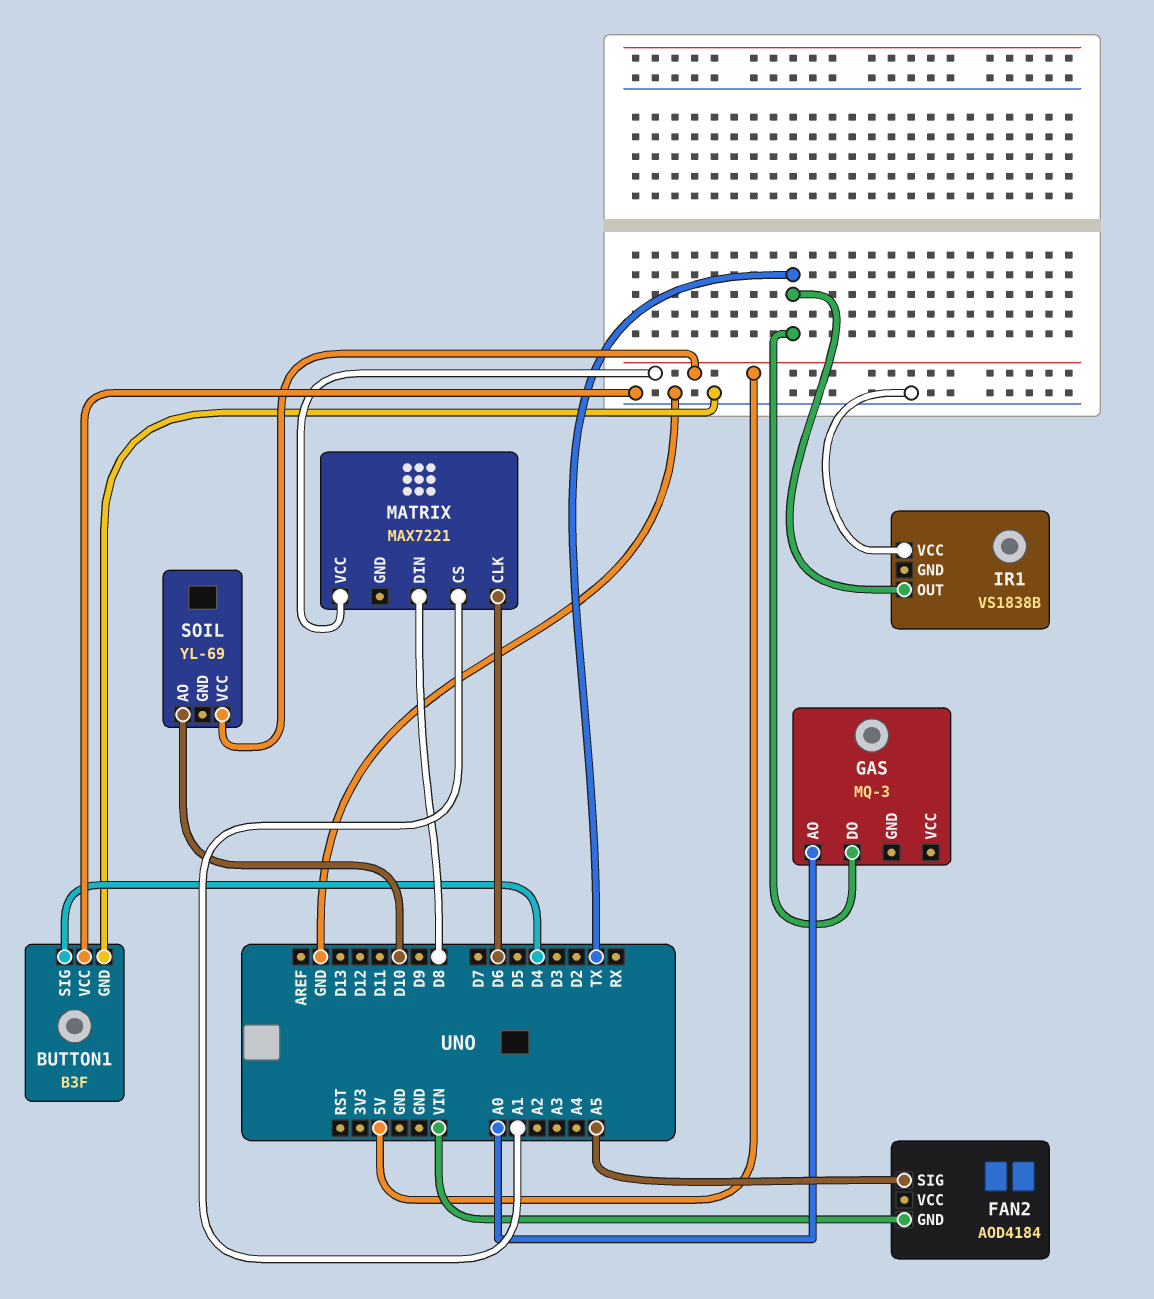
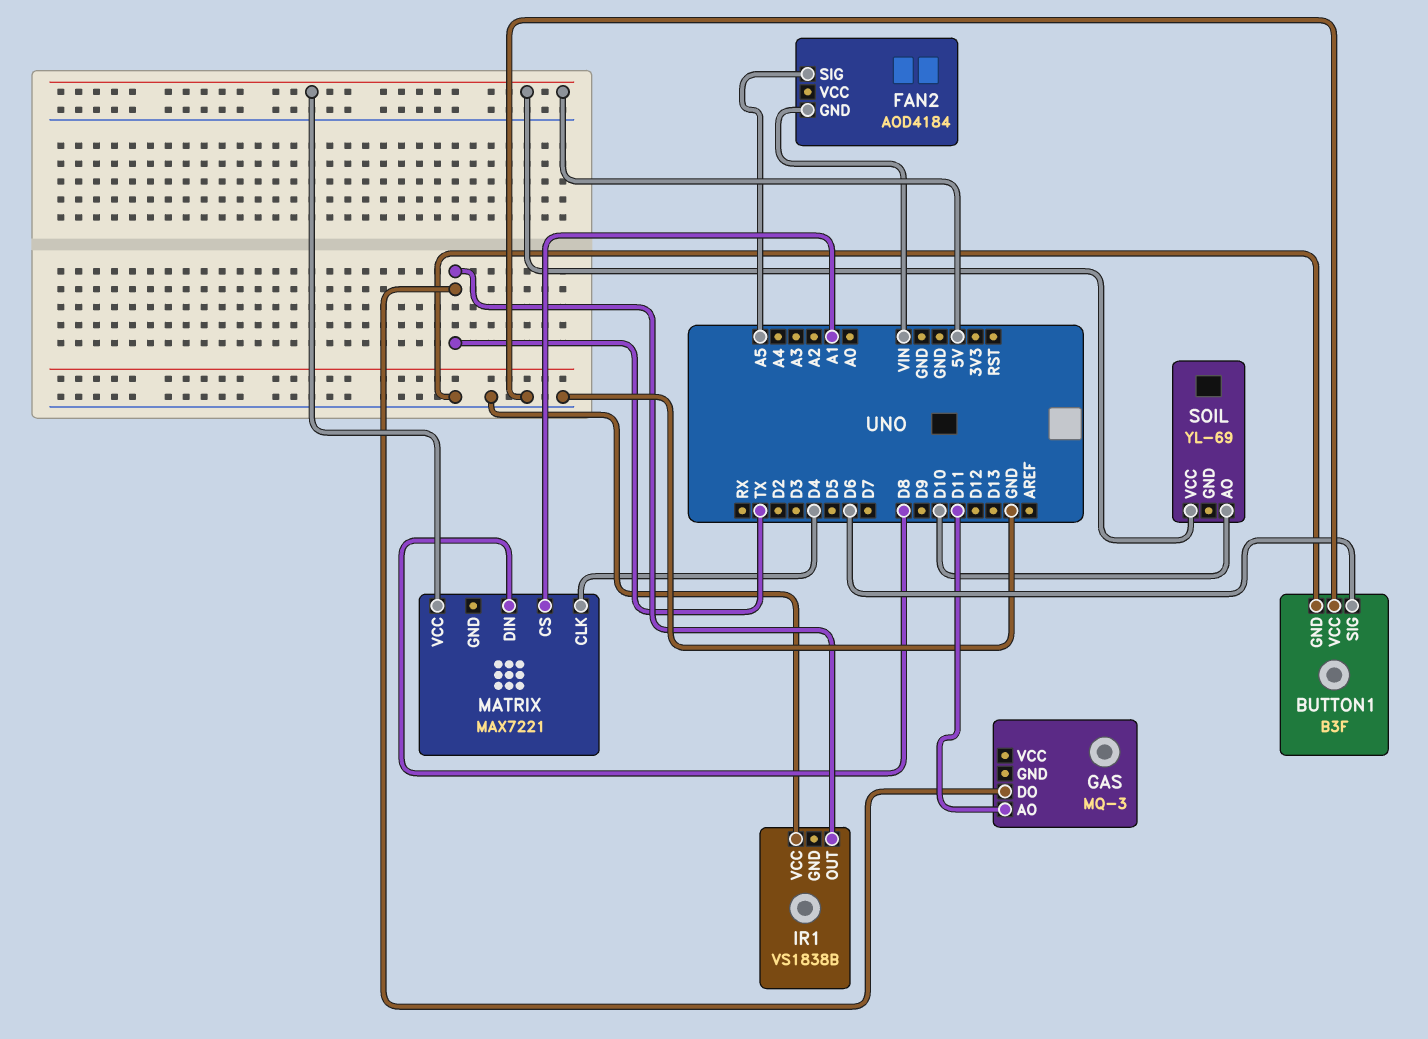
BUTTON1 pin SIG: D4 -> D6
GAS pin AO: A0 -> D11
MATRIX pin CLK: D6 -> D4

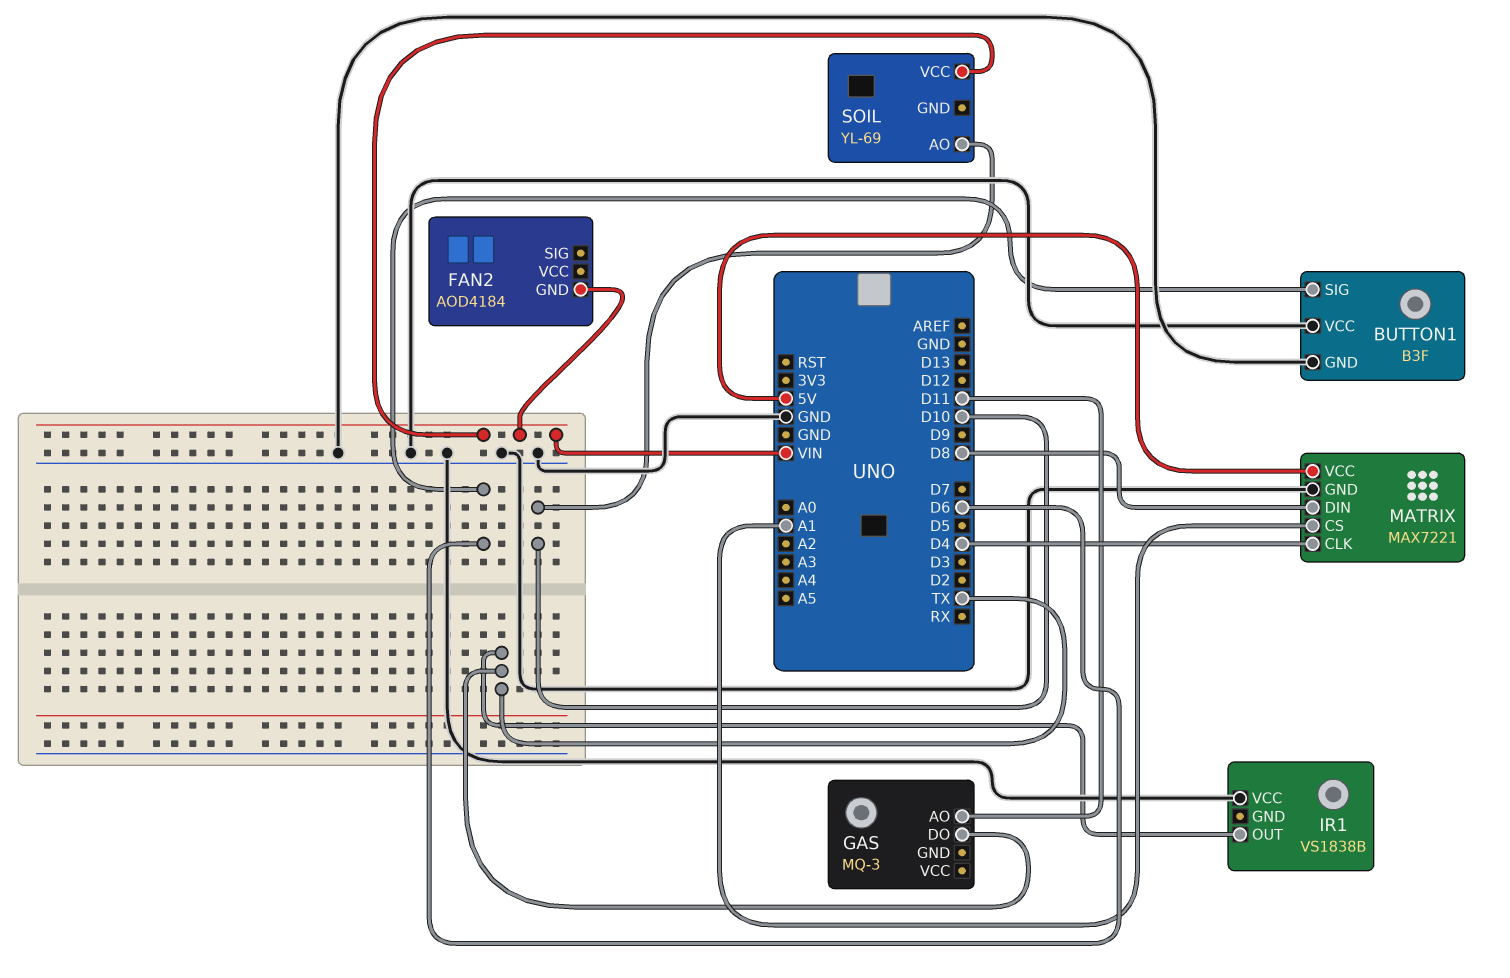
FAN2 pin SIG: A5 -> none
MATRIX pin GND: none -> GND
SOIL pin VCC: 5V -> VIN

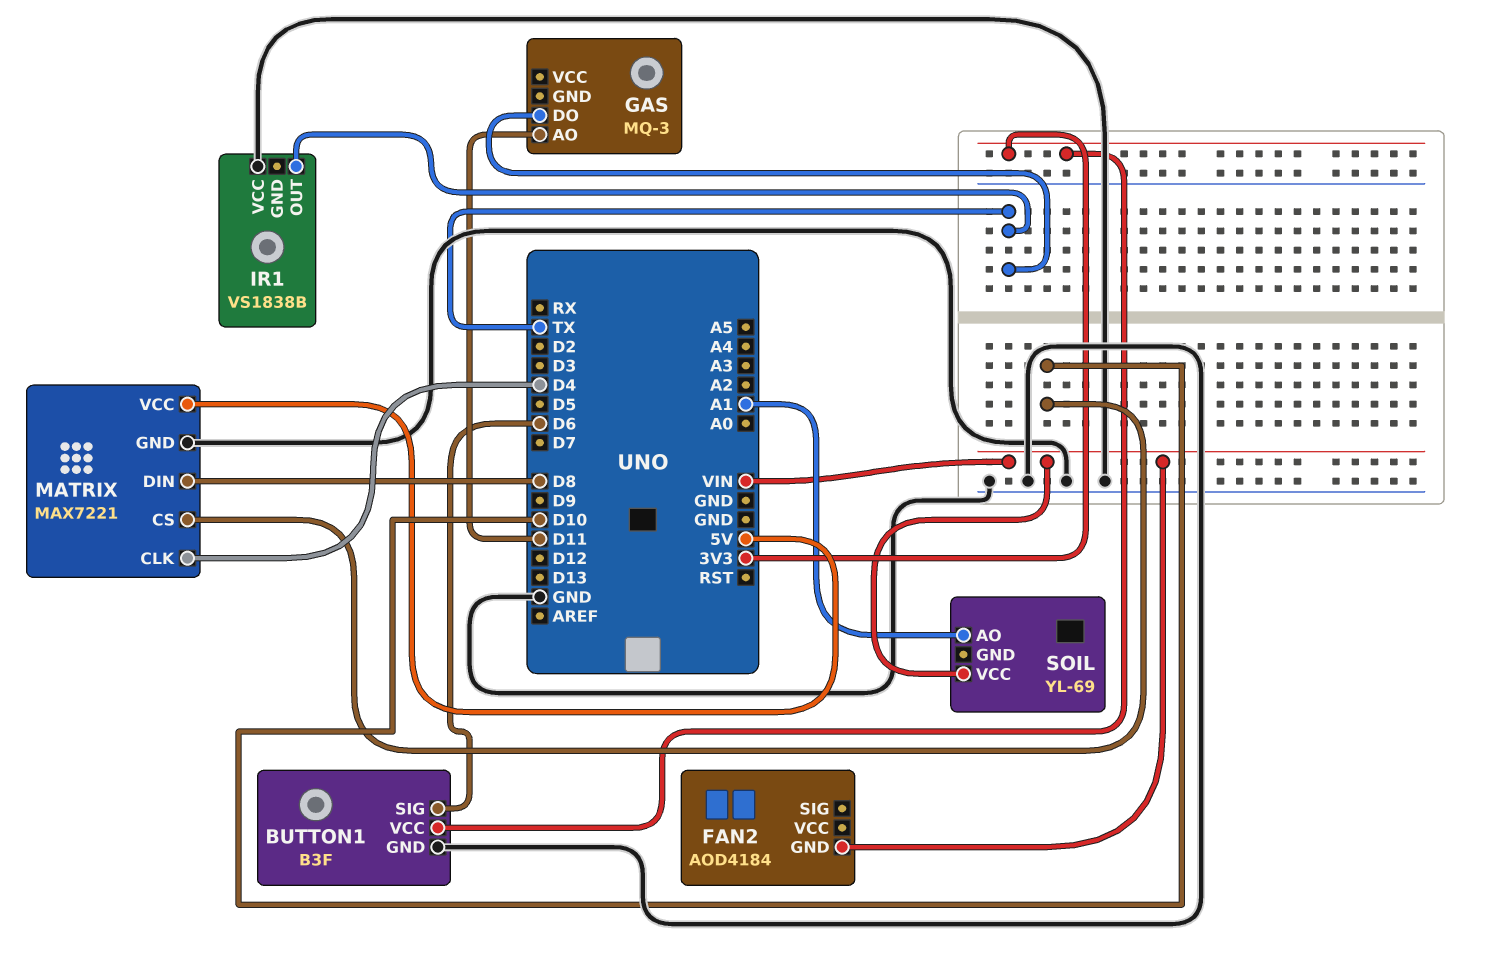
BUTTON1 pin VCC: GND -> 3V3
MATRIX pin CS: A1 -> D10
SOIL pin AO: D10 -> A1

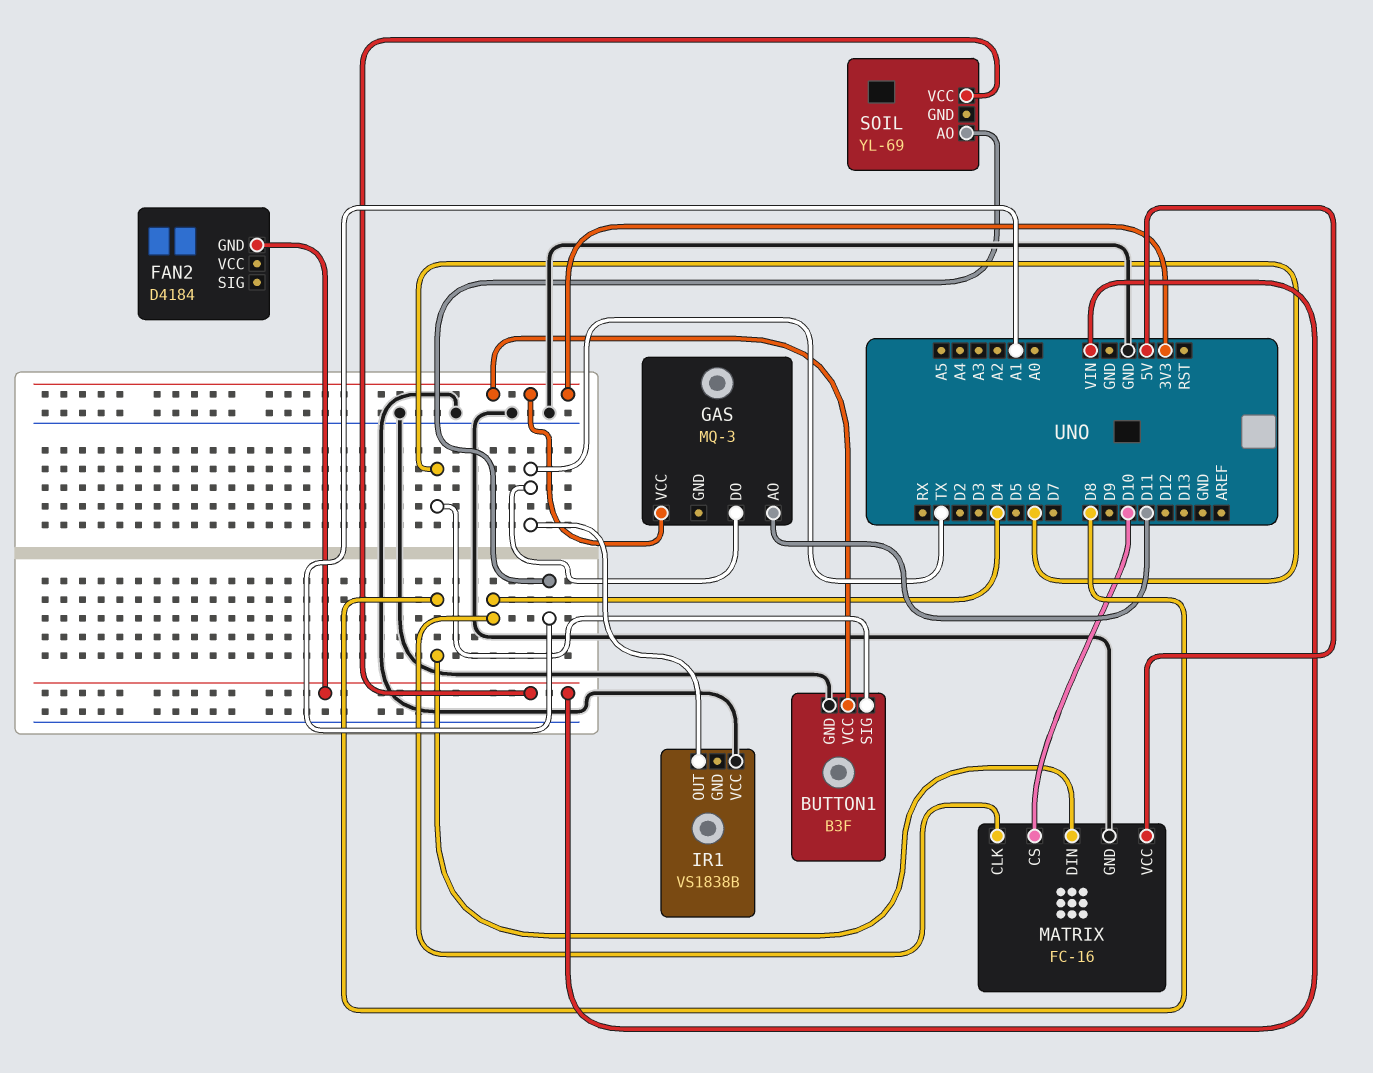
FAN2: AOD4184 -> D4184
GAS pin VCC: none -> 3V3
MATRIX: MAX7221 -> FC-16

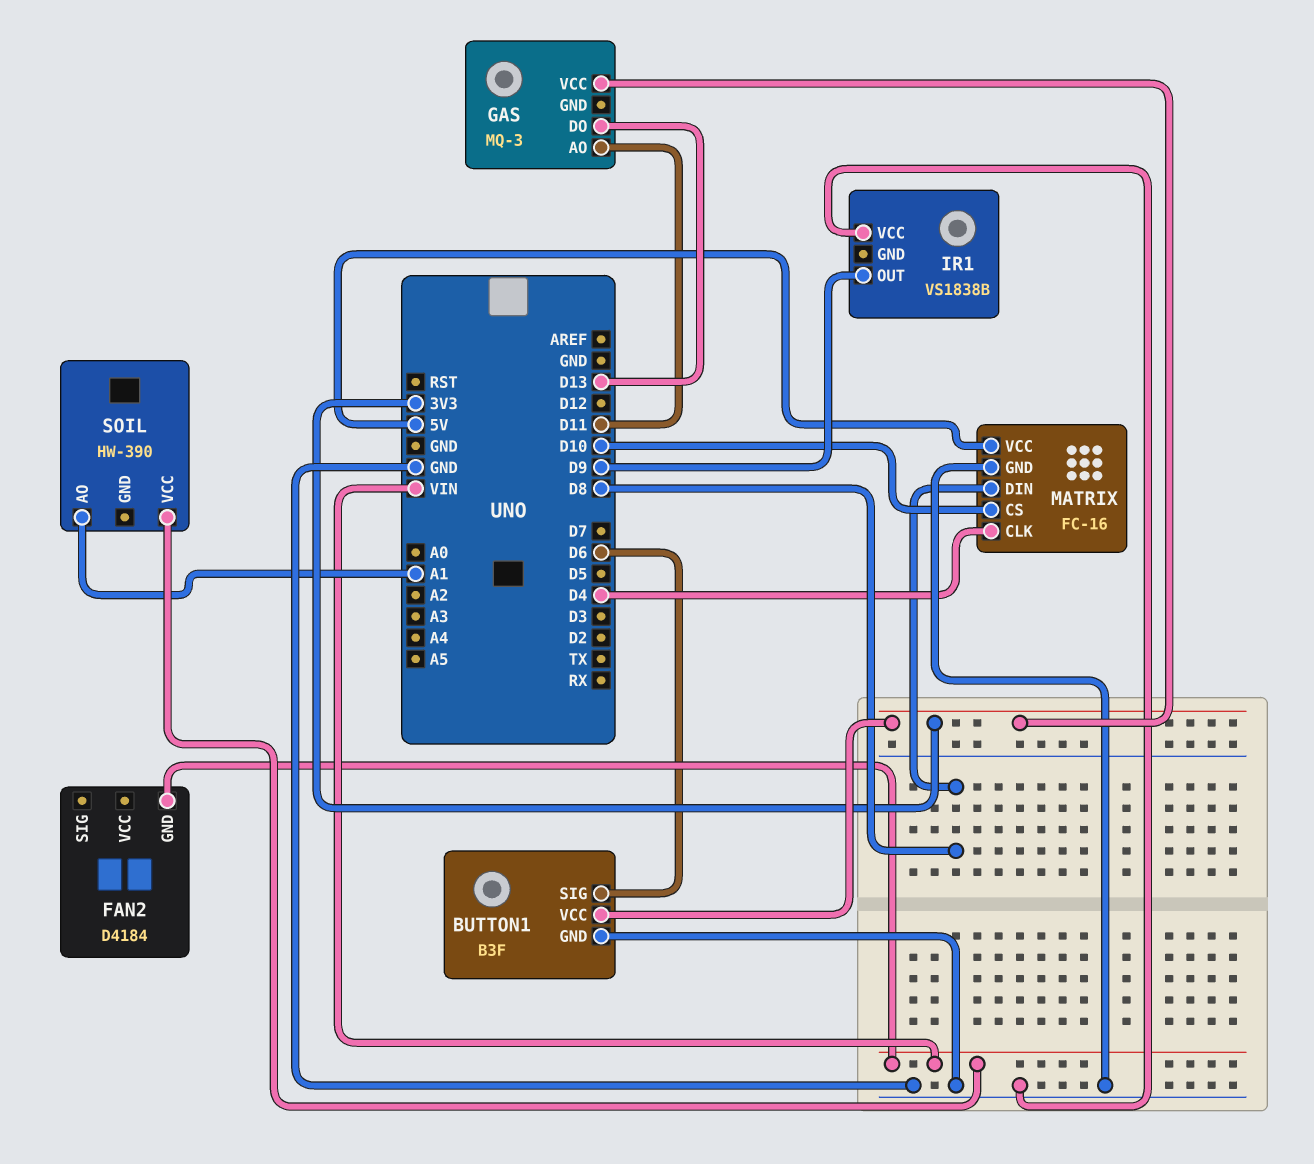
GAS pin DO: TX -> D13
IR1 pin OUT: TX -> D9
SOIL: YL-69 -> HW-390

